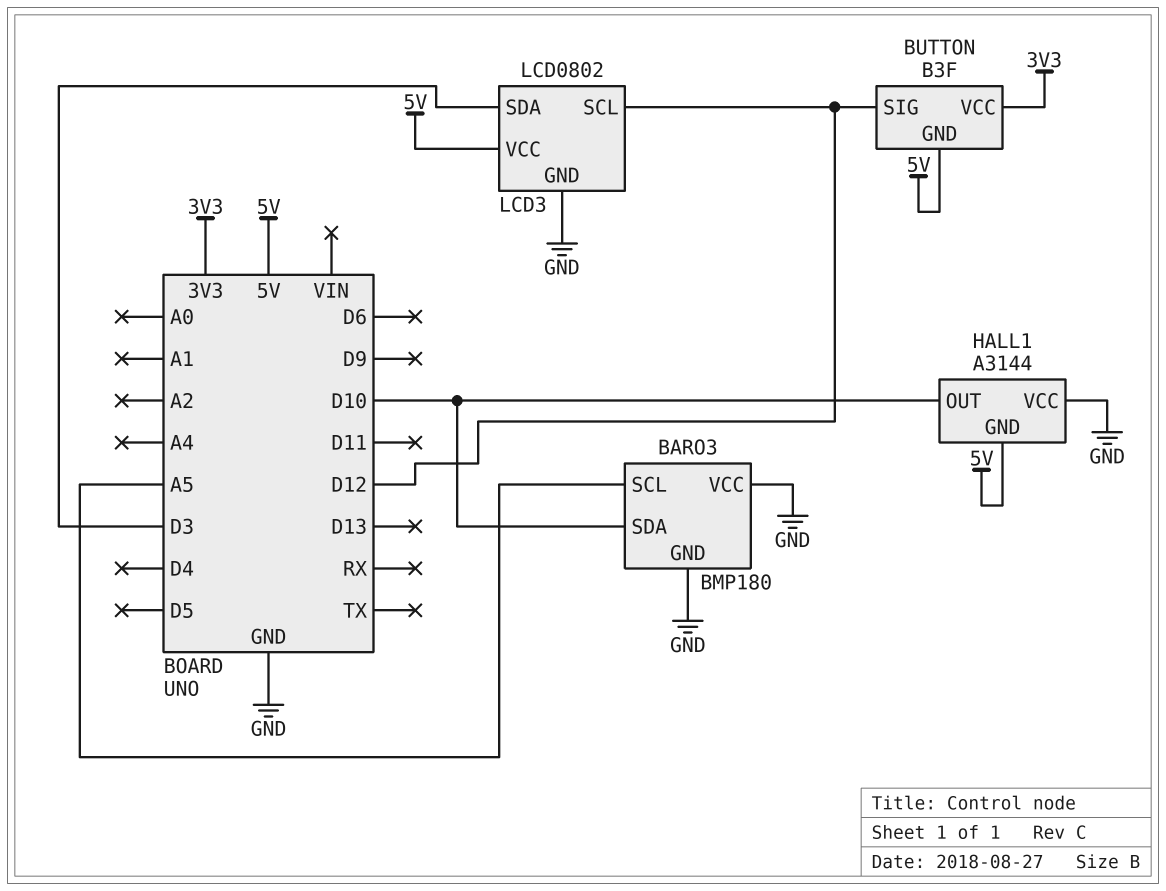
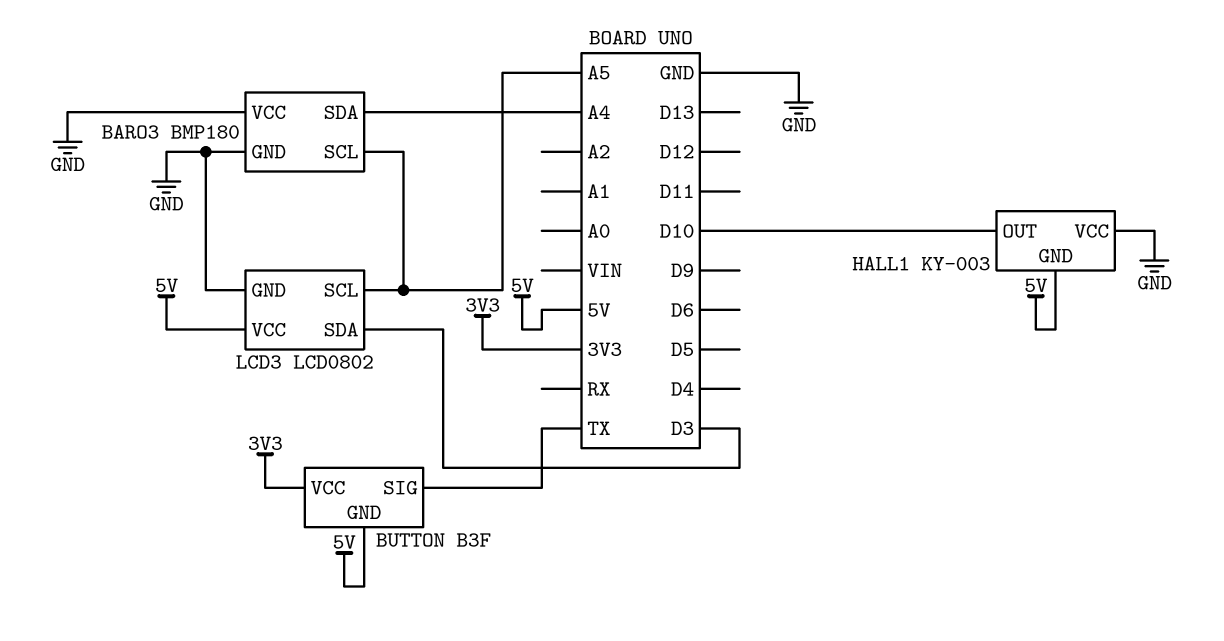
BARO3 pin SDA: D10 -> A4
BUTTON pin SIG: D12 -> TX
HALL1: A3144 -> KY-003
LCD3 pin SCL: D12 -> A5

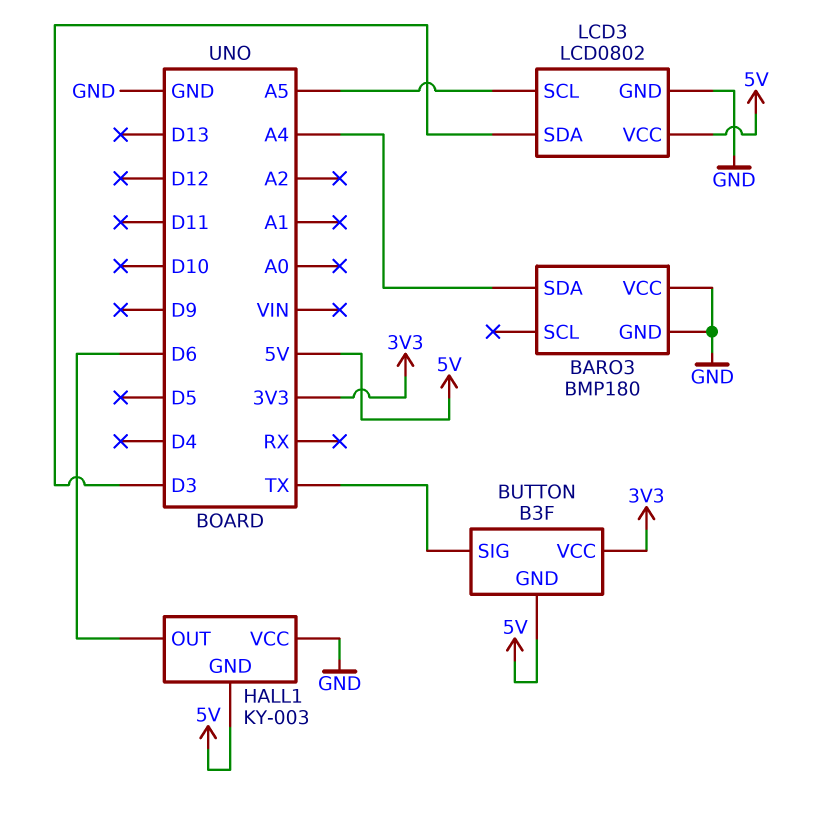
BARO3 pin SCL: A5 -> none
HALL1 pin OUT: D10 -> D6

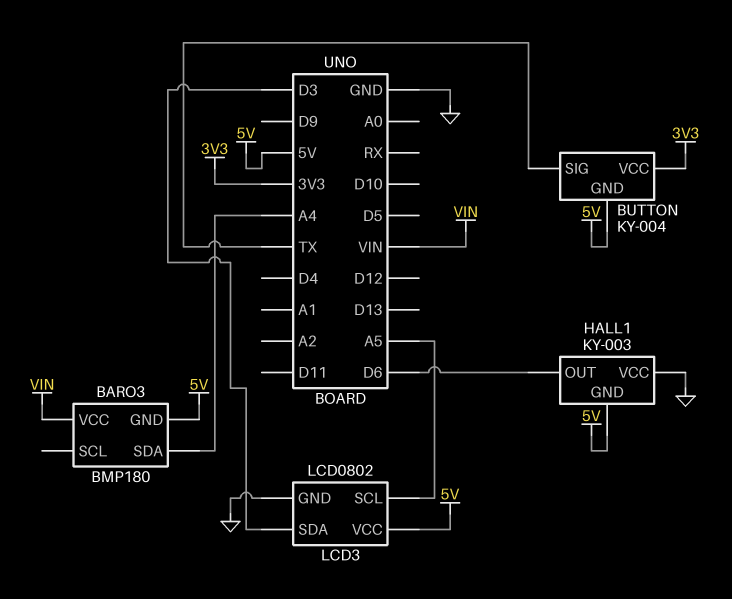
BARO3 pin GND: GND -> 5V
BARO3 pin VCC: GND -> VIN
BUTTON: B3F -> KY-004

